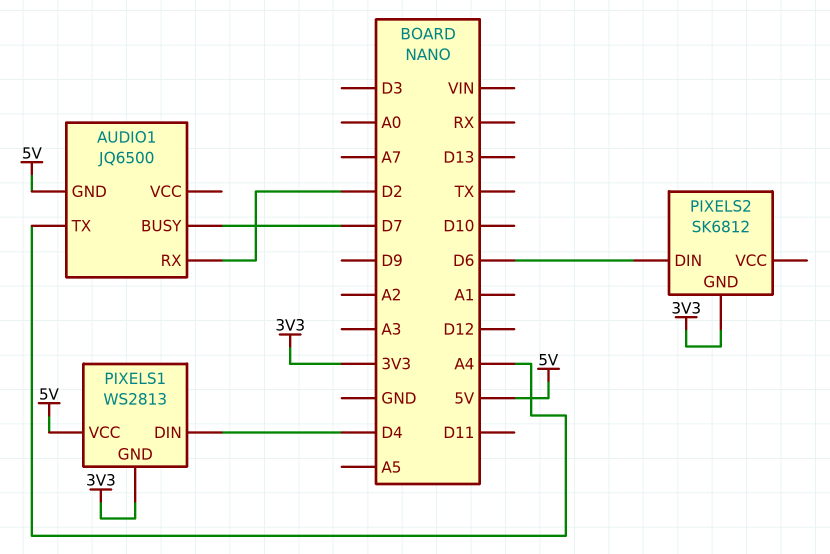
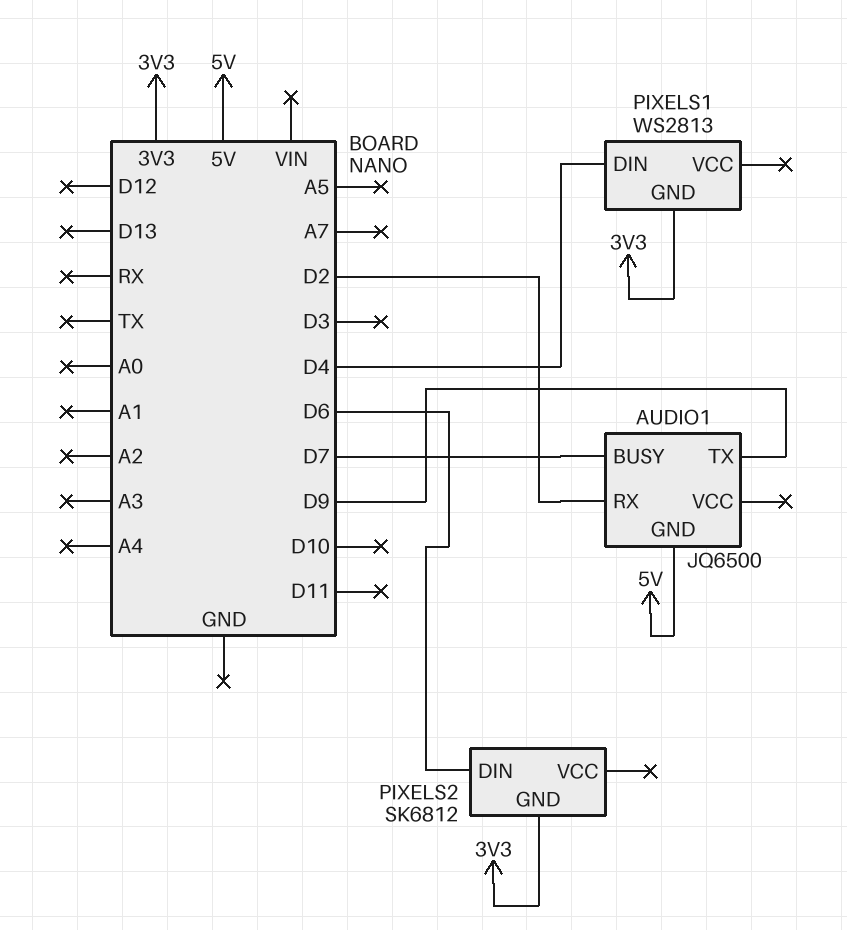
AUDIO1 pin TX: A4 -> D9
PIXELS1 pin VCC: 5V -> none

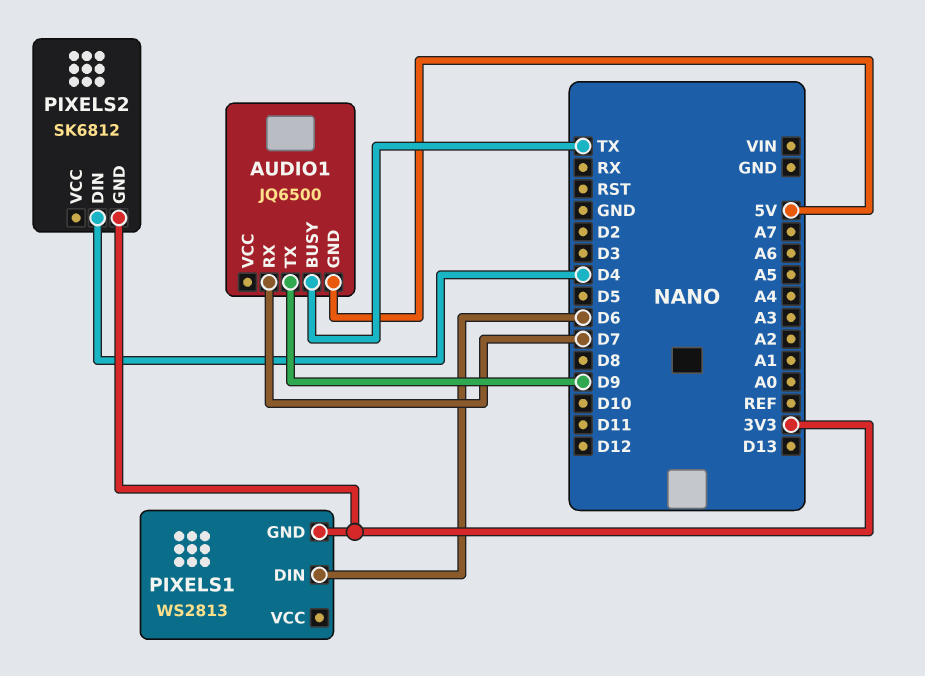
AUDIO1 pin BUSY: D7 -> TX
AUDIO1 pin RX: D2 -> D7
PIXELS1 pin DIN: D4 -> D6
PIXELS2 pin DIN: D6 -> D4

